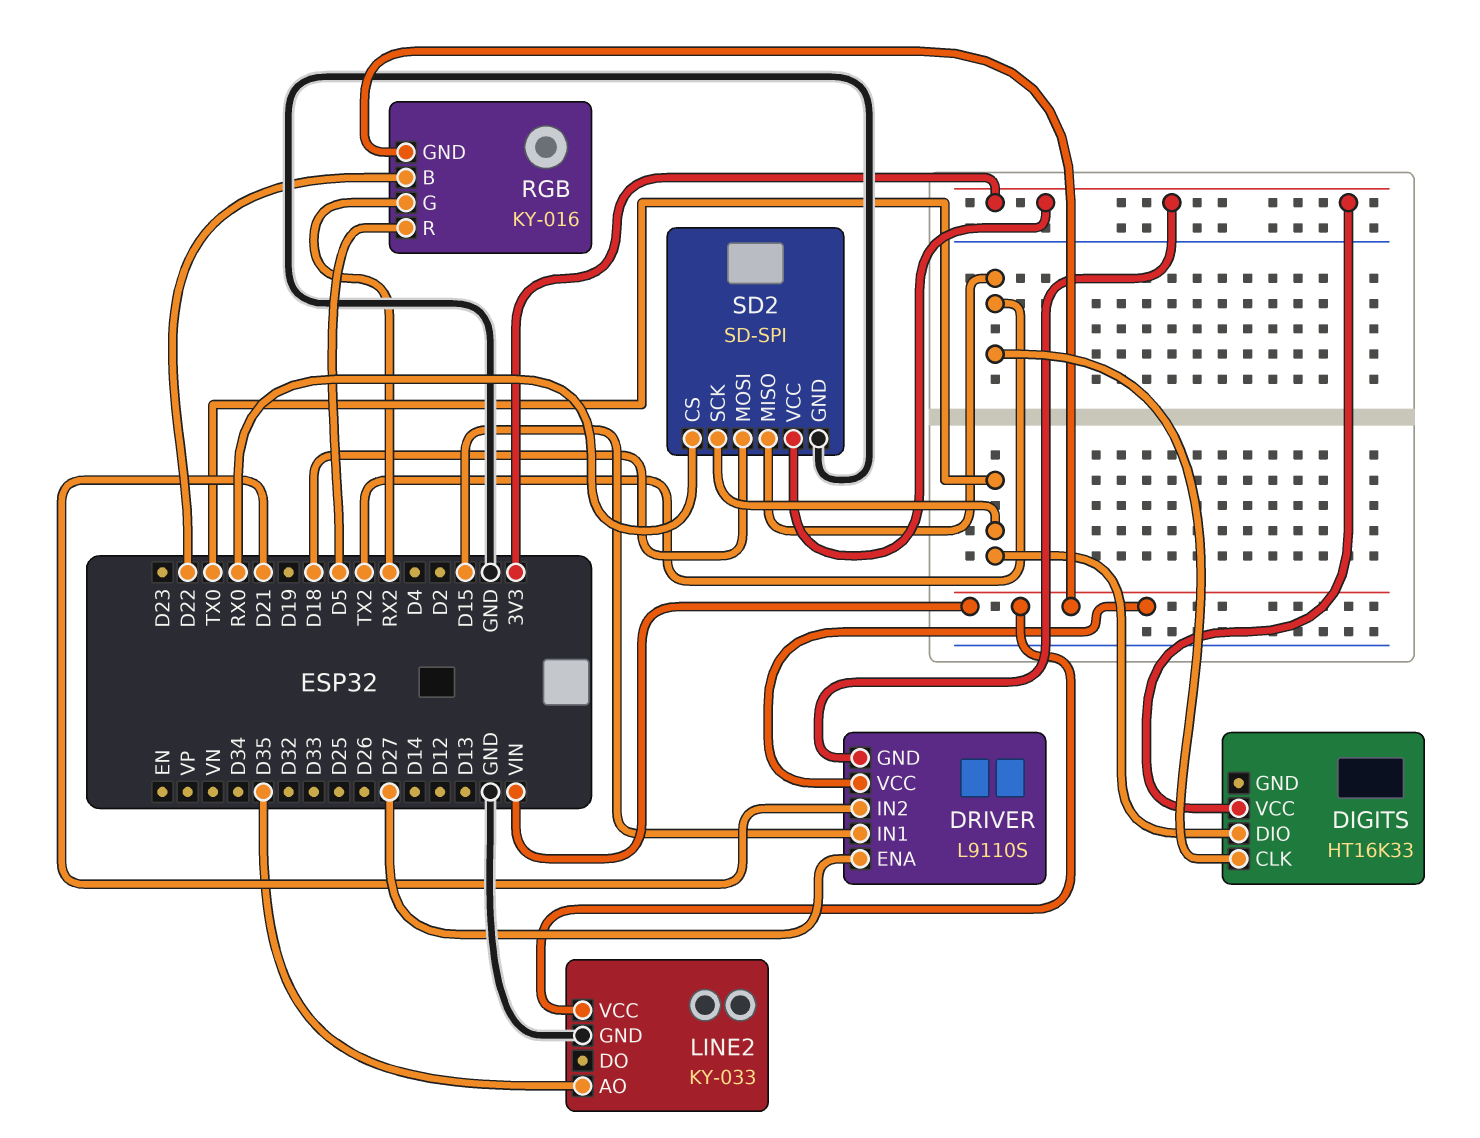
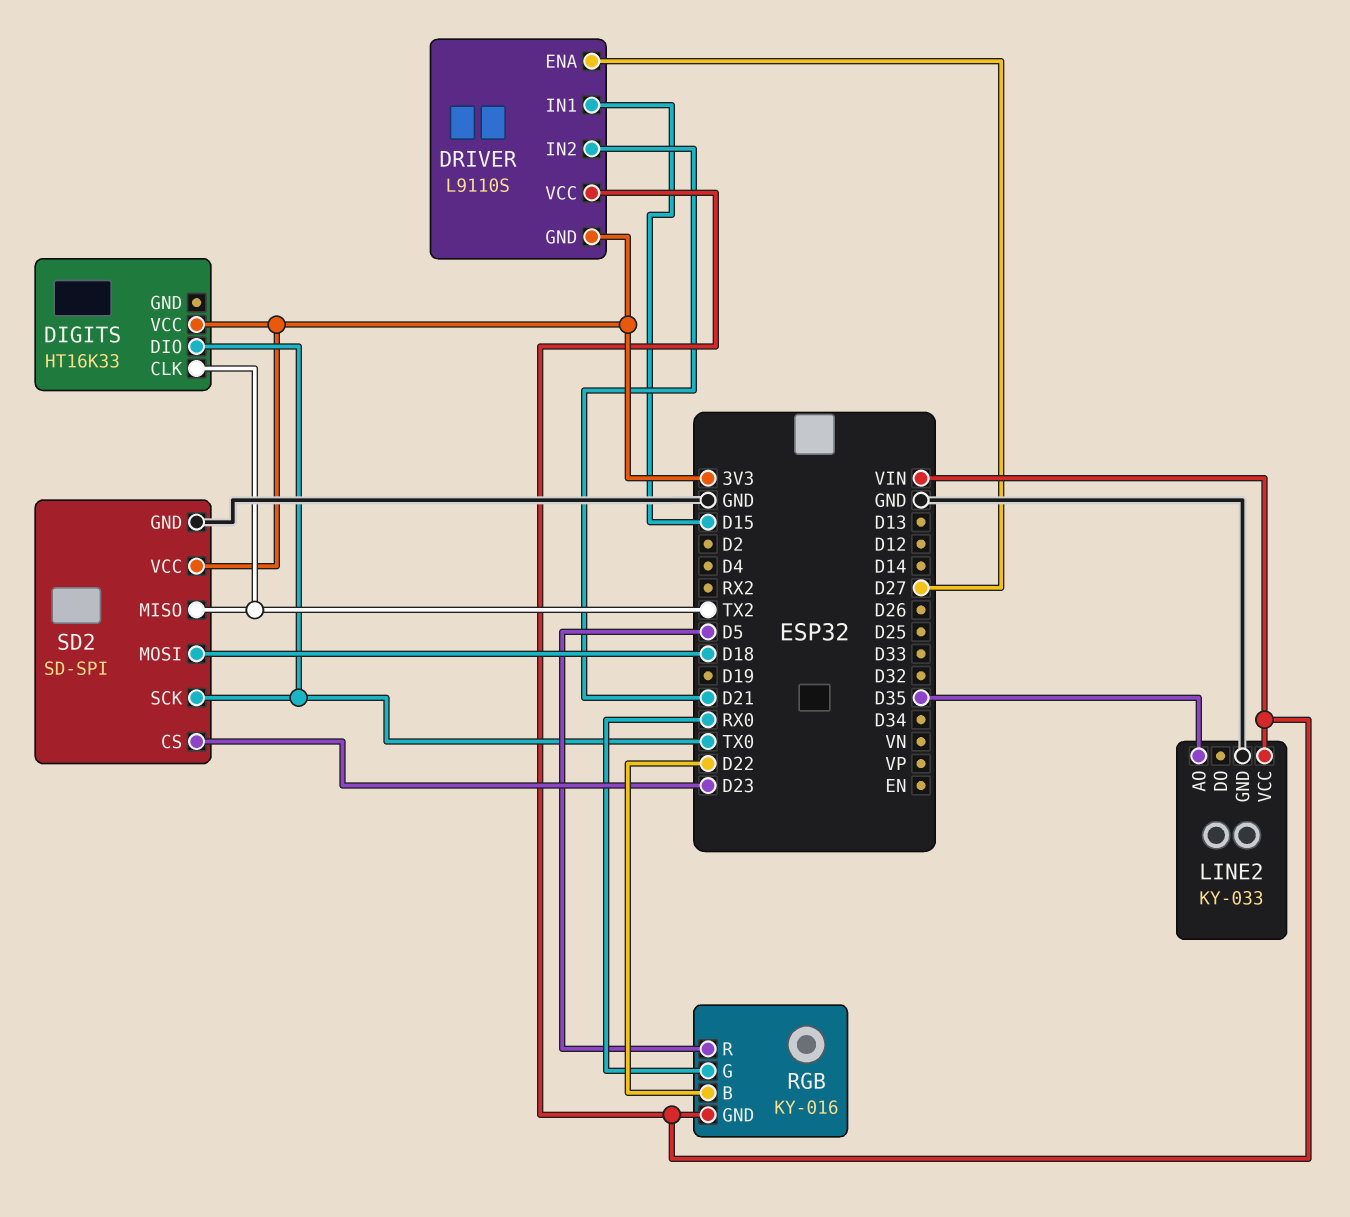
RGB pin G: RX2 -> RX0
SD2 pin CS: RX0 -> D23

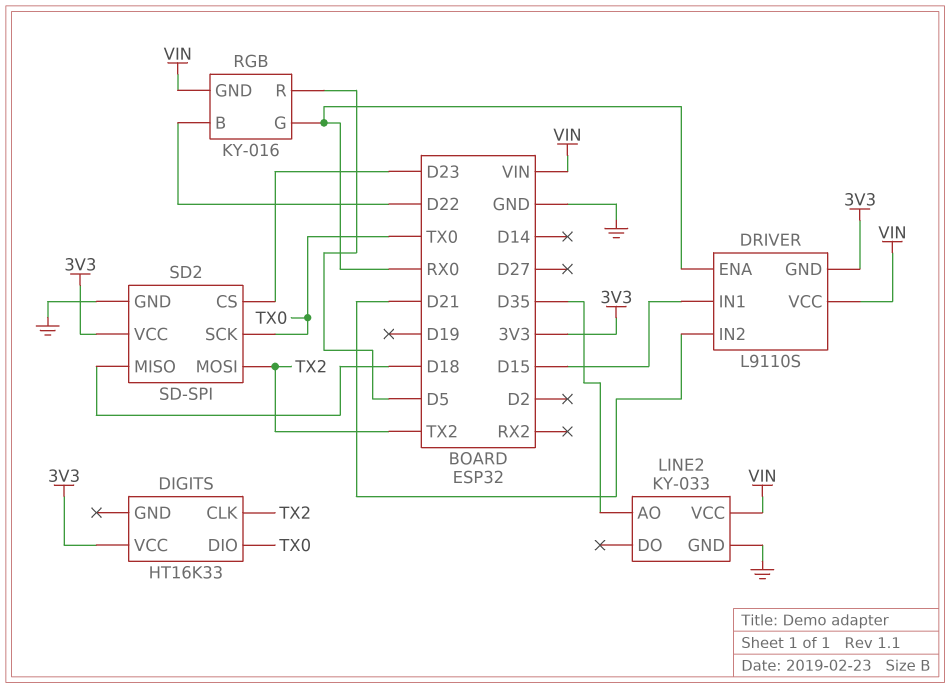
DRIVER pin ENA: D27 -> RX0
SD2 pin MISO: TX2 -> D18
SD2 pin MOSI: D18 -> TX2

